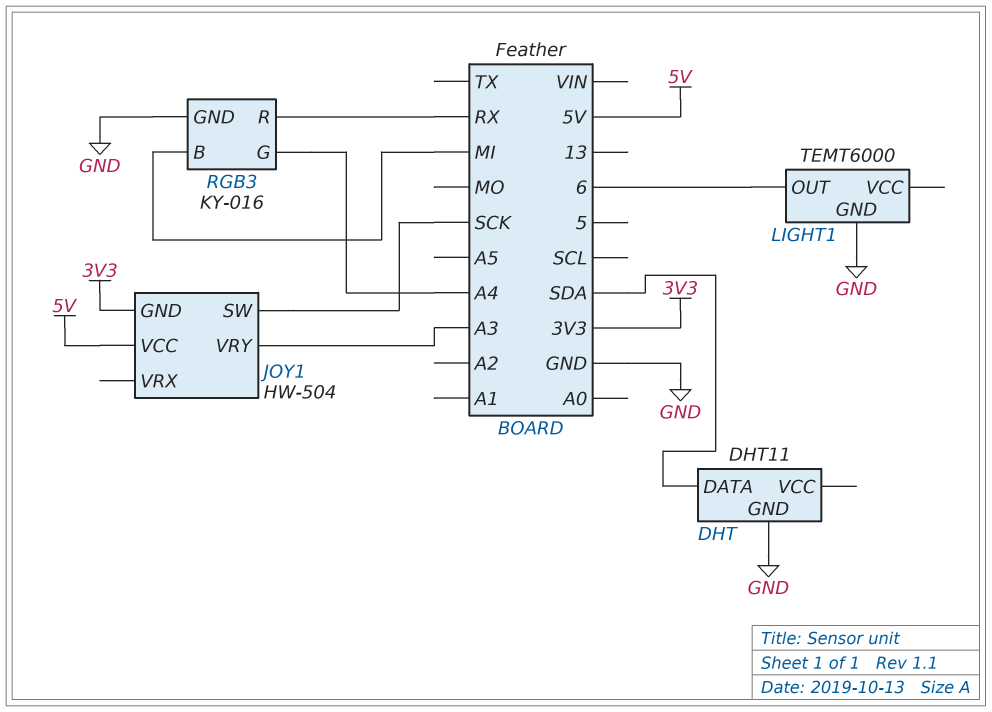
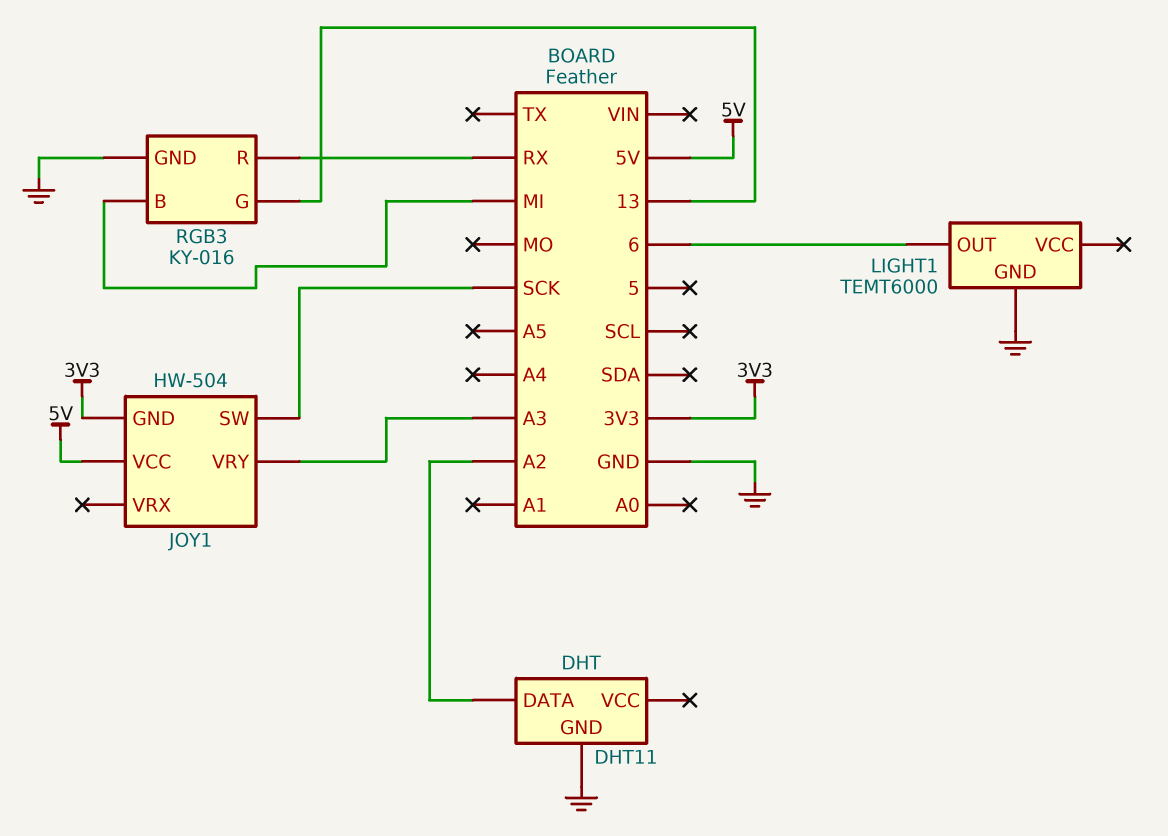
DHT pin DATA: SDA -> A2
RGB3 pin G: A4 -> 13

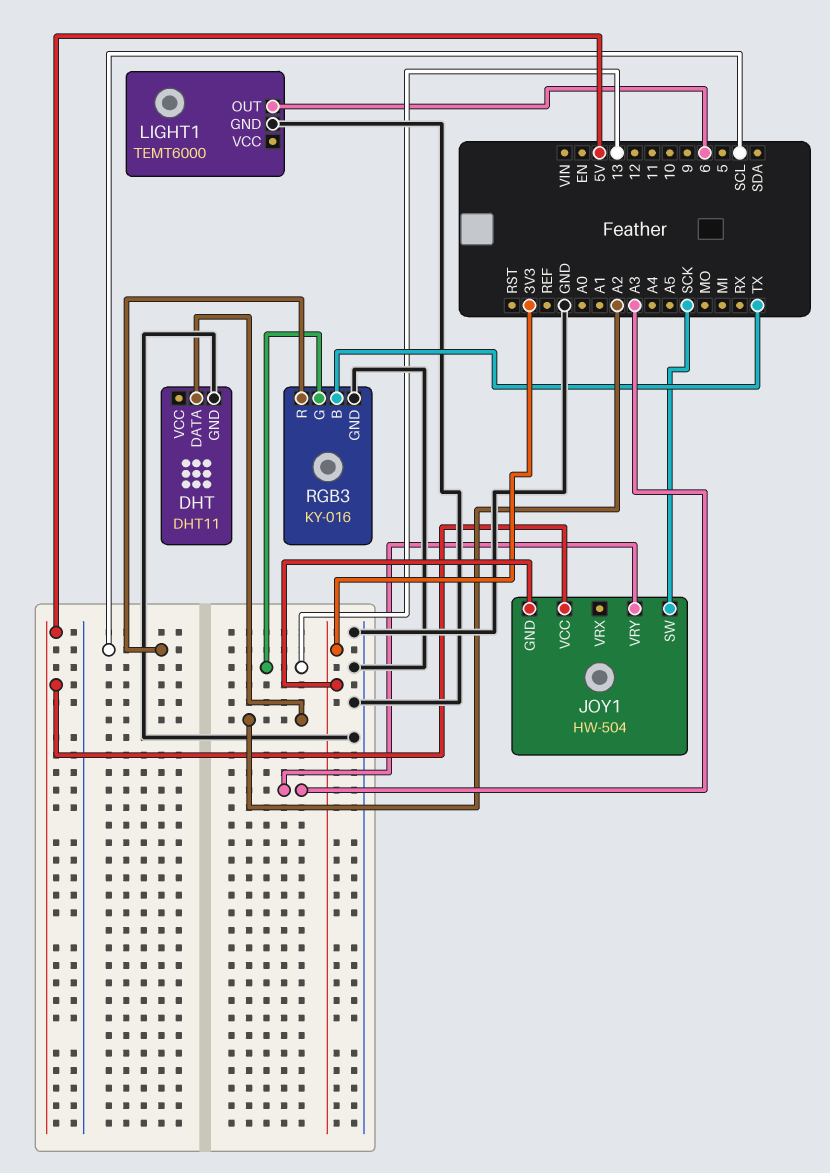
RGB3 pin B: MI -> TX
RGB3 pin R: RX -> SCL

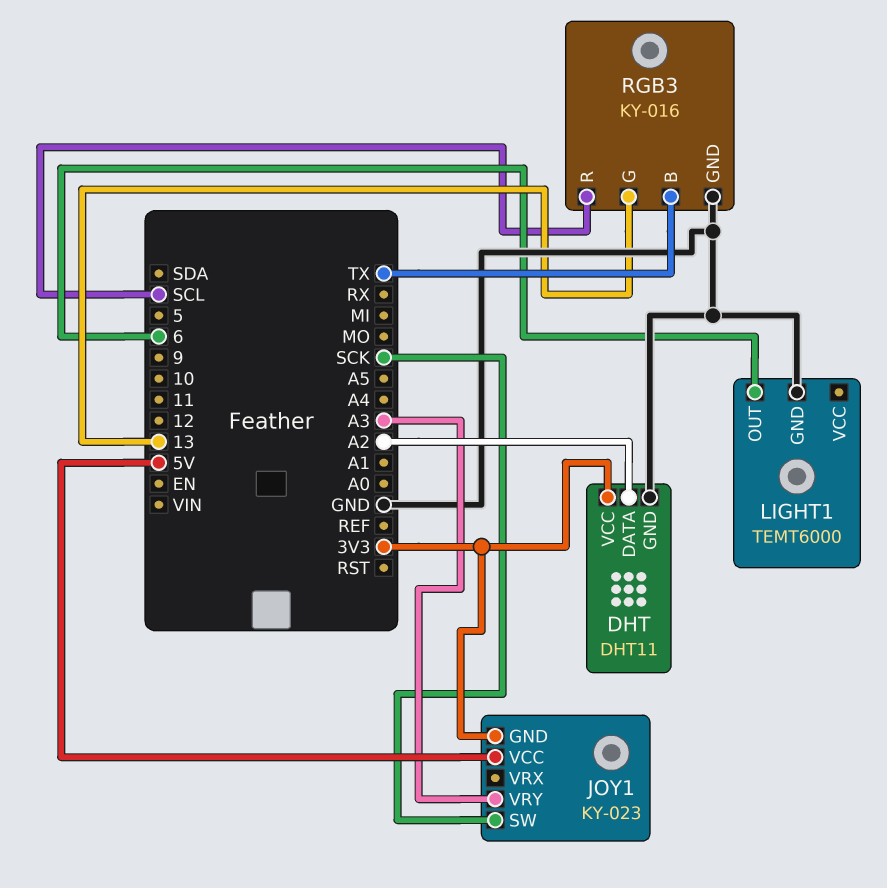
DHT pin VCC: none -> 3V3
JOY1: HW-504 -> KY-023

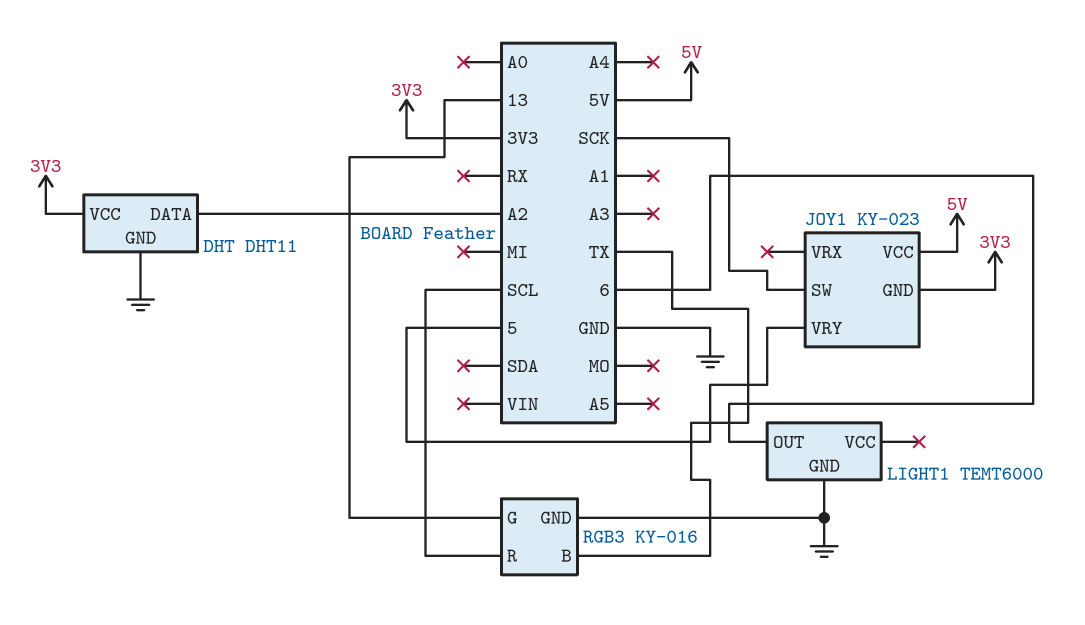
JOY1 pin VRY: A3 -> 5

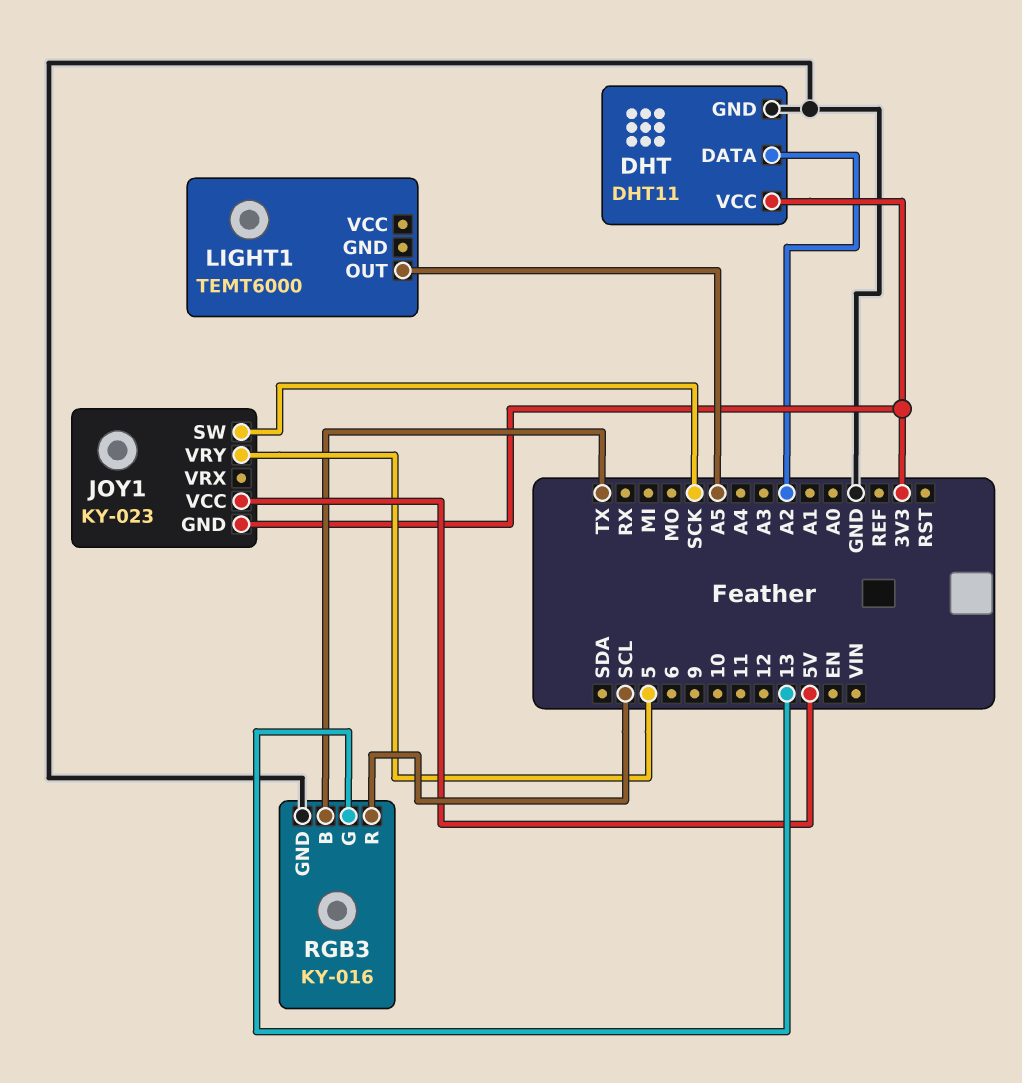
LIGHT1 pin GND: GND -> none
LIGHT1 pin OUT: 6 -> A5

